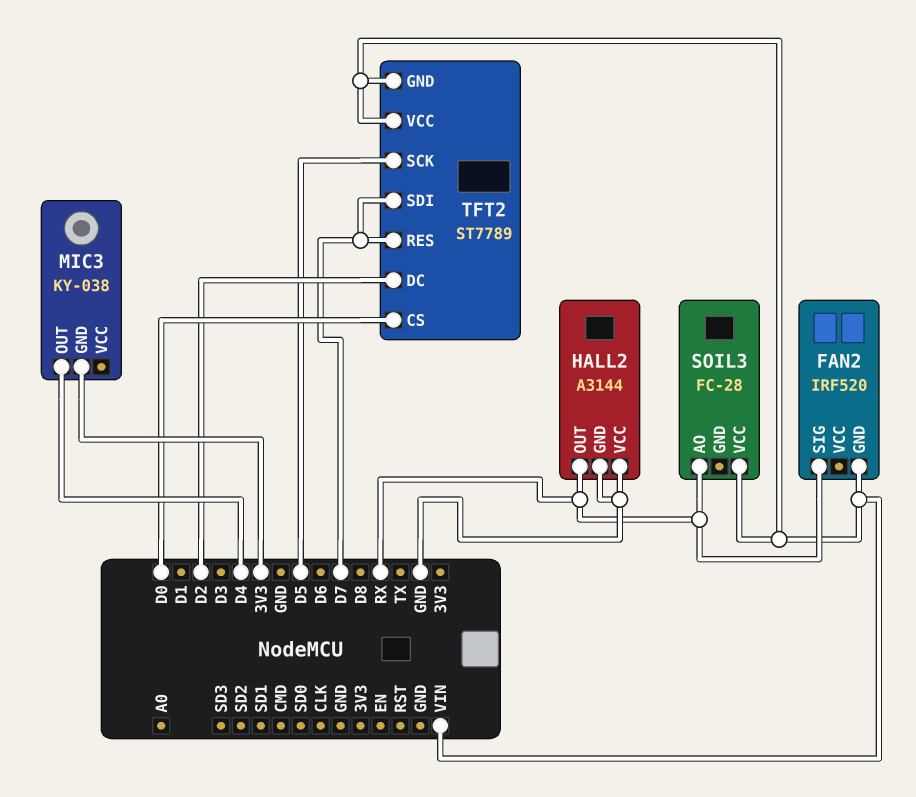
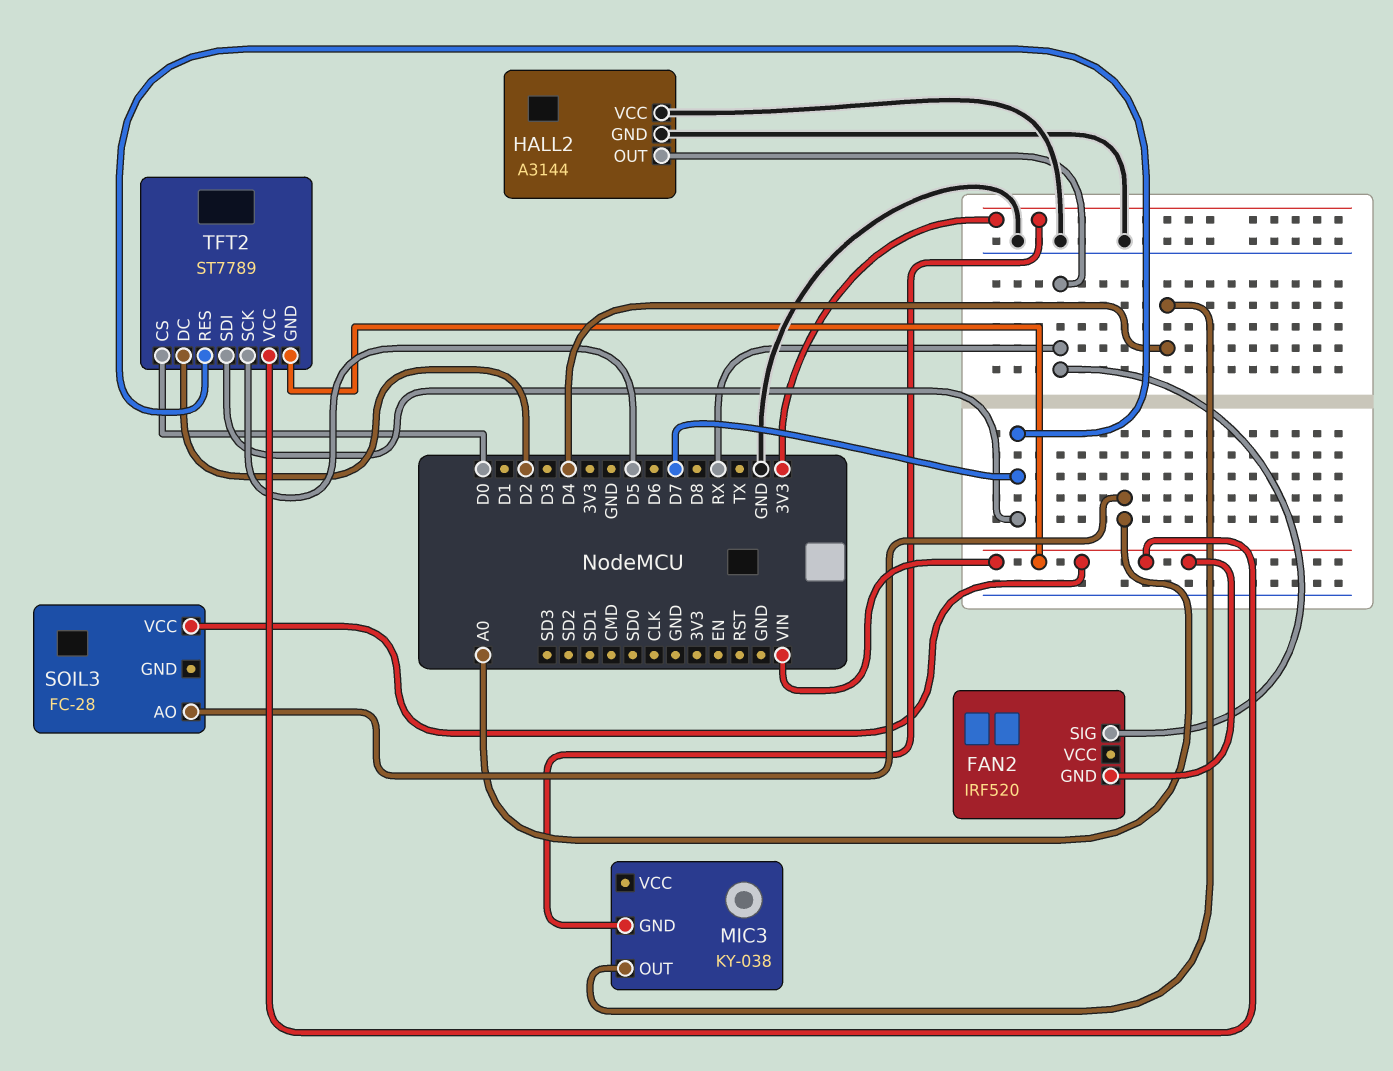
SOIL3 pin AO: RX -> A0

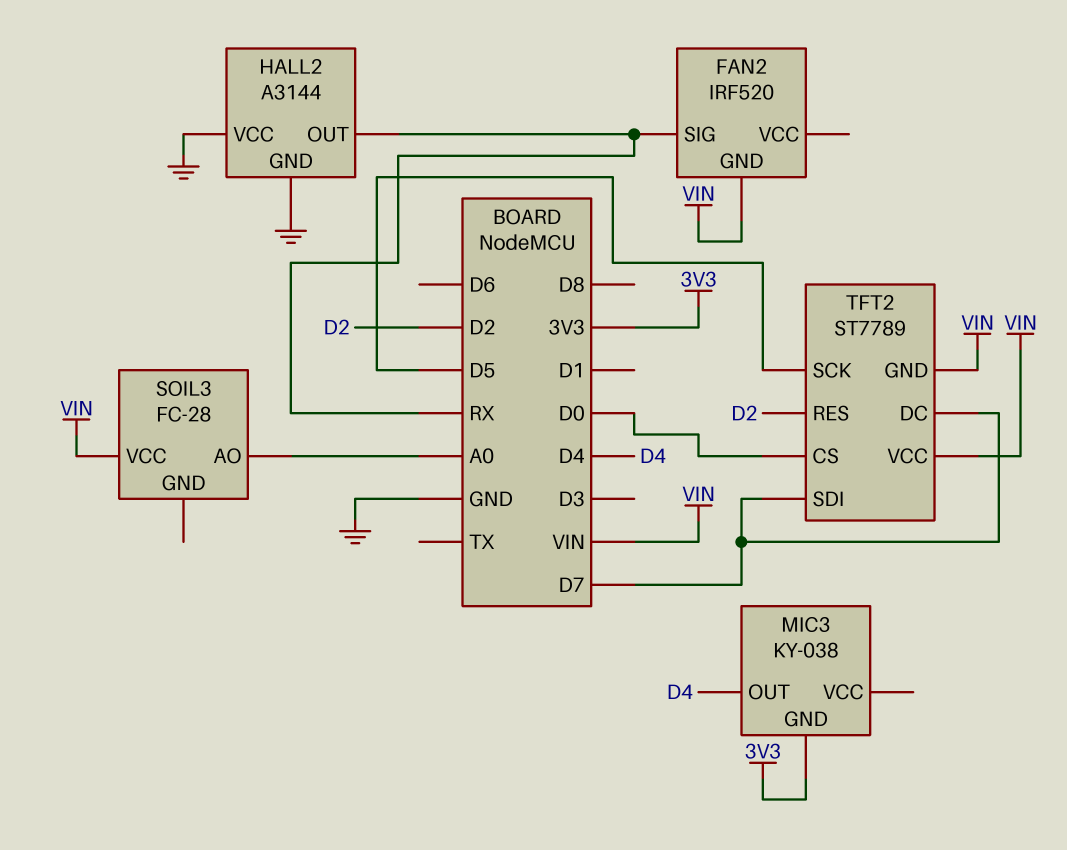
TFT2 pin DC: D2 -> D7
TFT2 pin RES: D7 -> D2

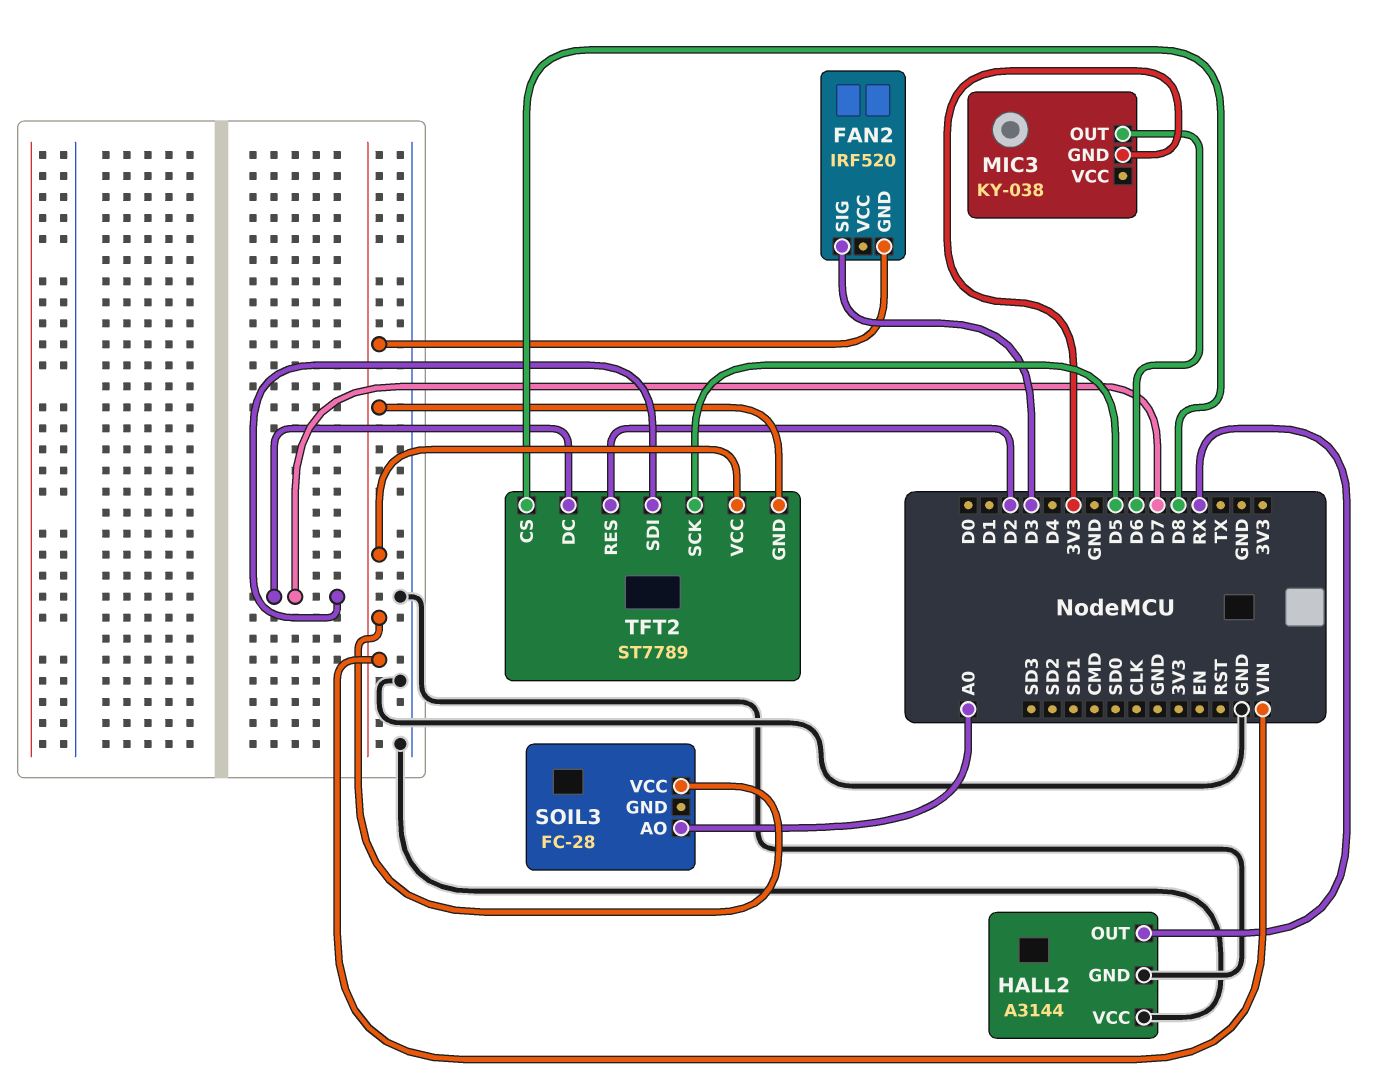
FAN2 pin SIG: RX -> D3
MIC3 pin OUT: D4 -> D6
TFT2 pin CS: D0 -> D8

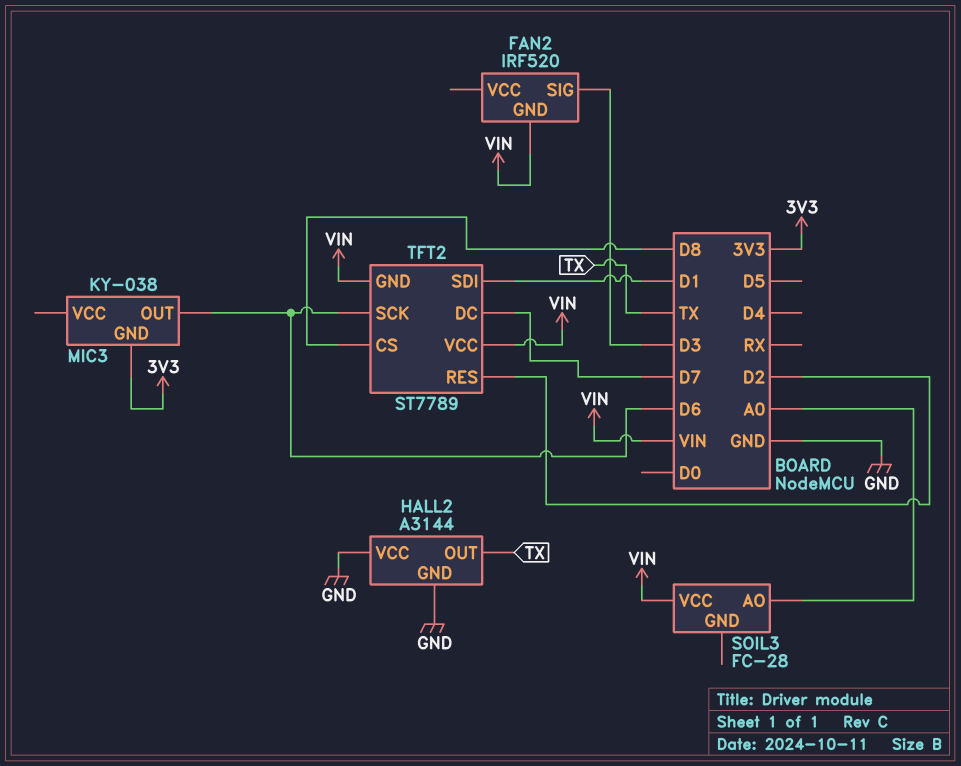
HALL2 pin OUT: RX -> TX
TFT2 pin SCK: D5 -> D6
TFT2 pin SDI: D7 -> D1

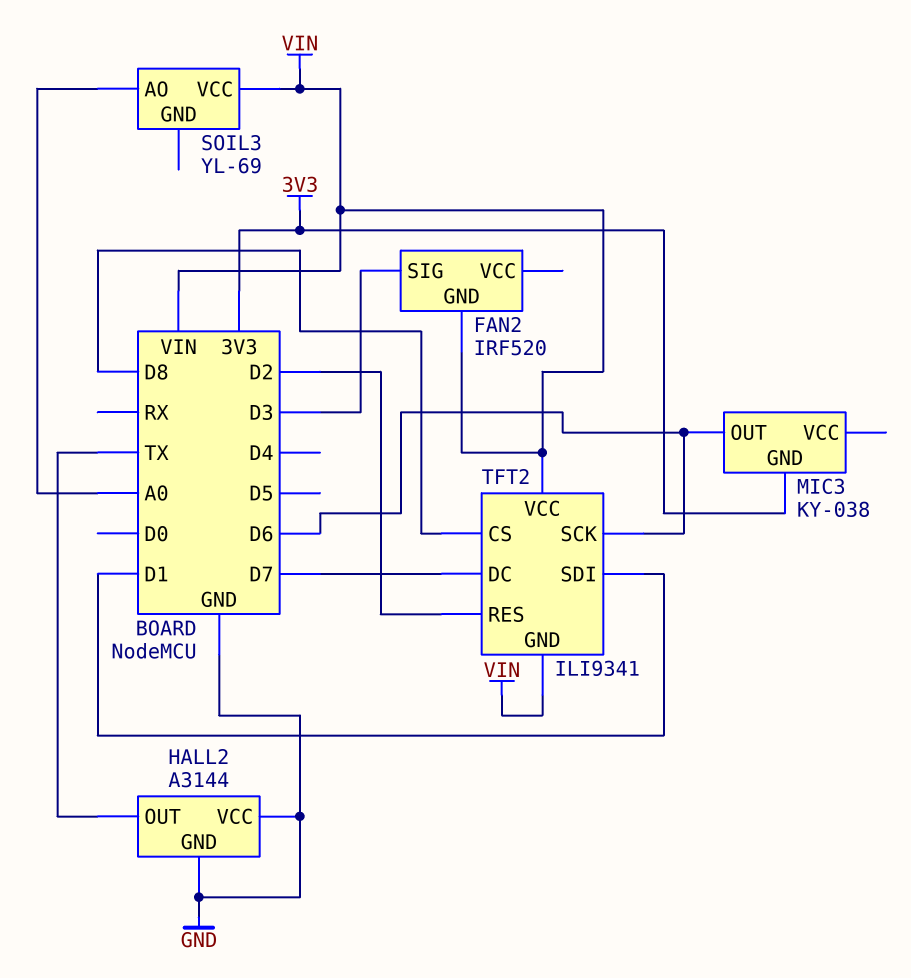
SOIL3: FC-28 -> YL-69
TFT2: ST7789 -> ILI9341

